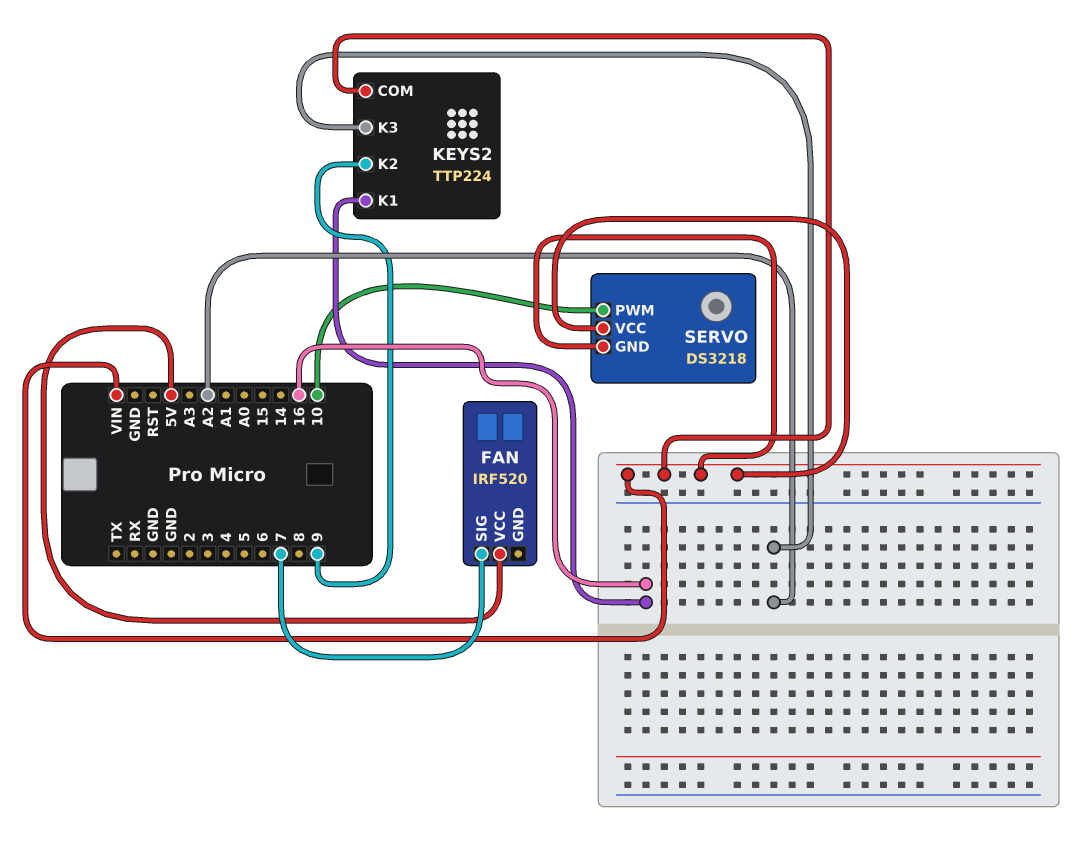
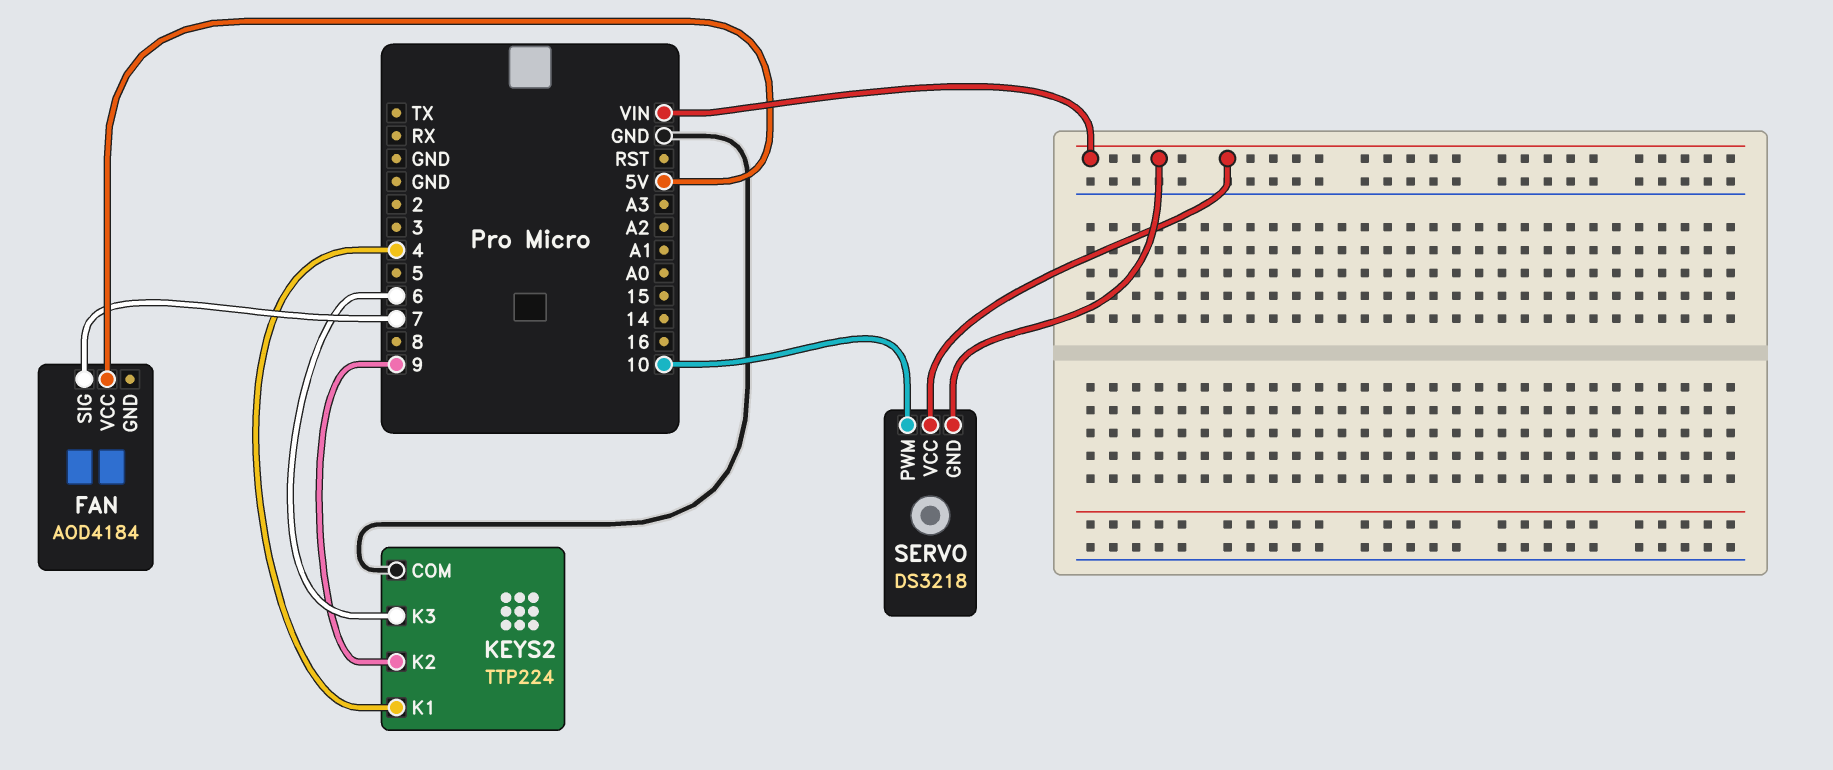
FAN: IRF520 -> AOD4184
KEYS2 pin COM: VIN -> GND
KEYS2 pin K1: 16 -> 4
KEYS2 pin K3: A2 -> 6

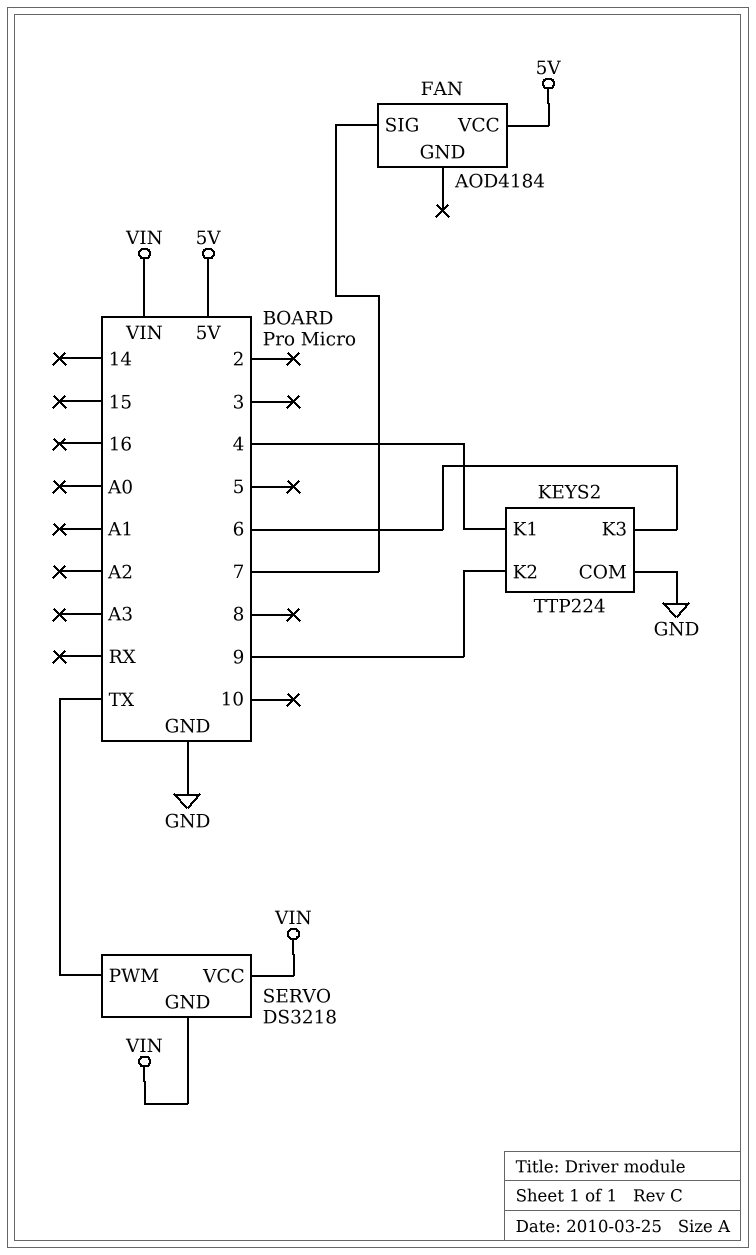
SERVO pin PWM: 10 -> TX

